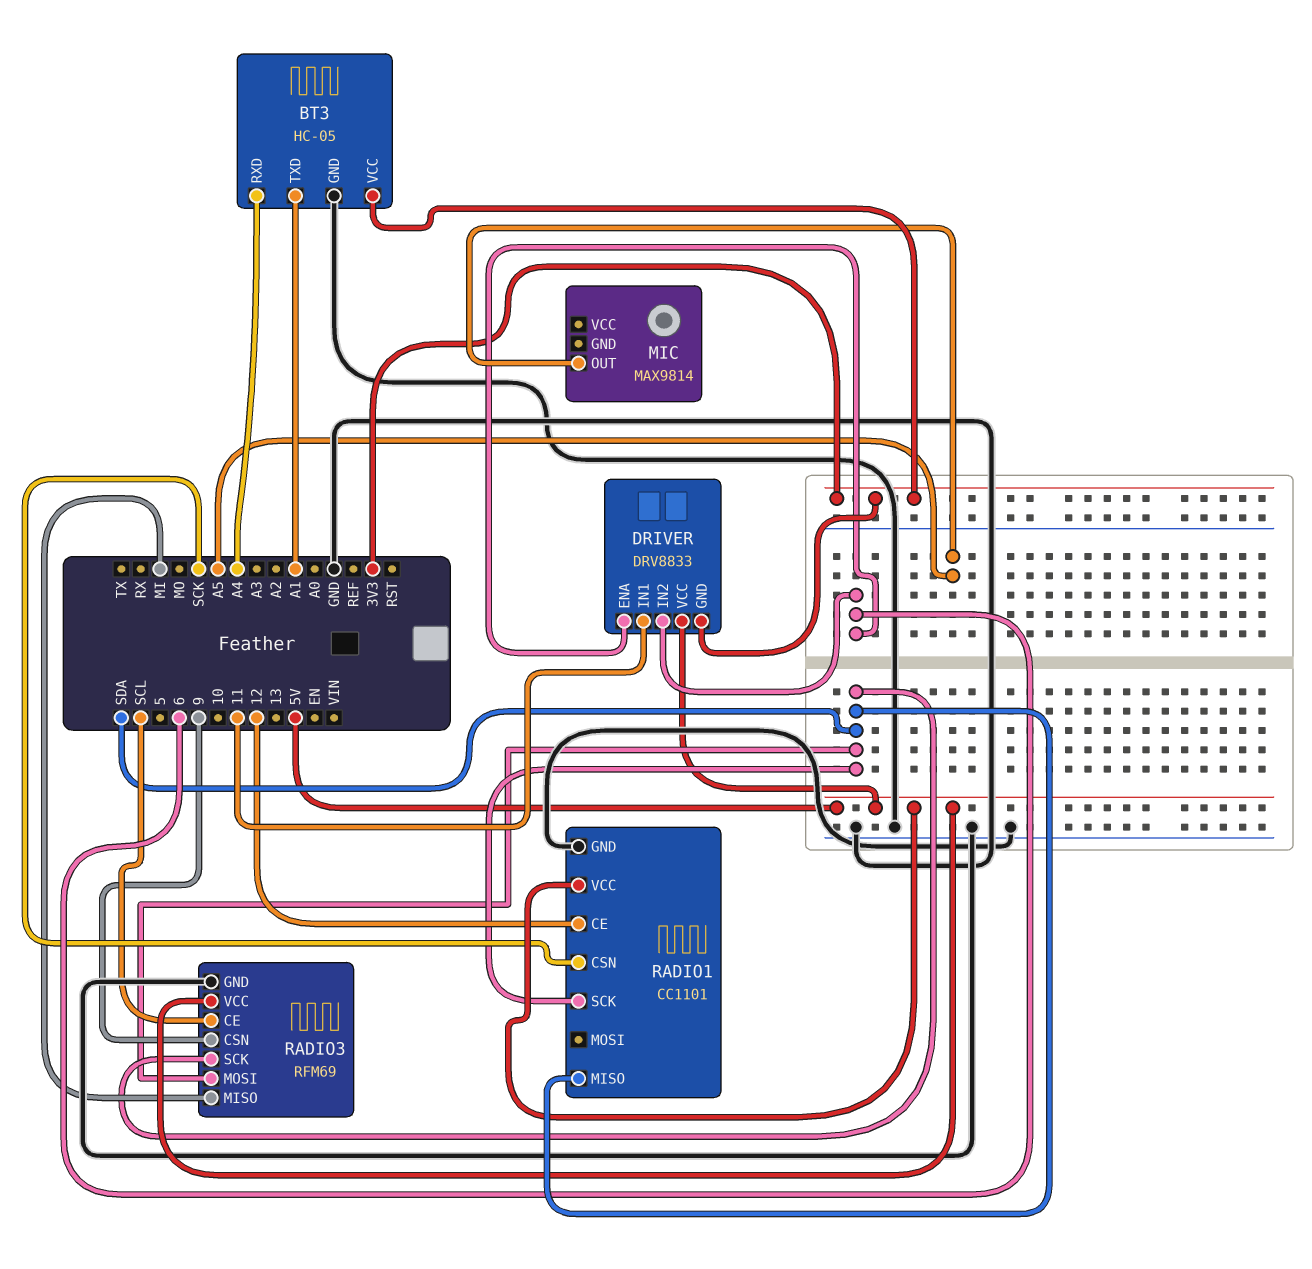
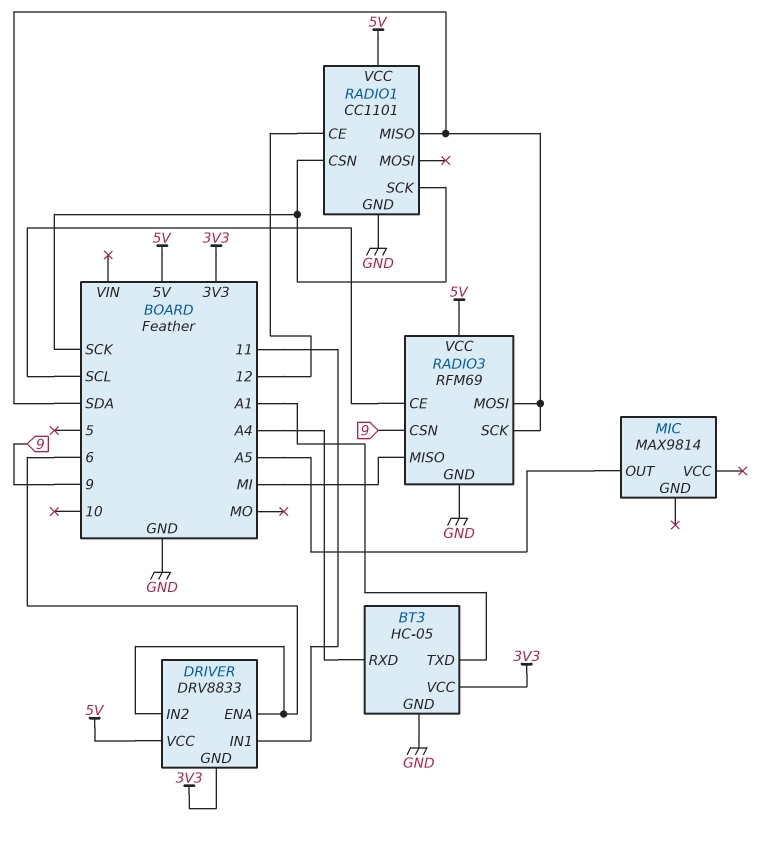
RADIO1 pin SCK: SDA -> SCK

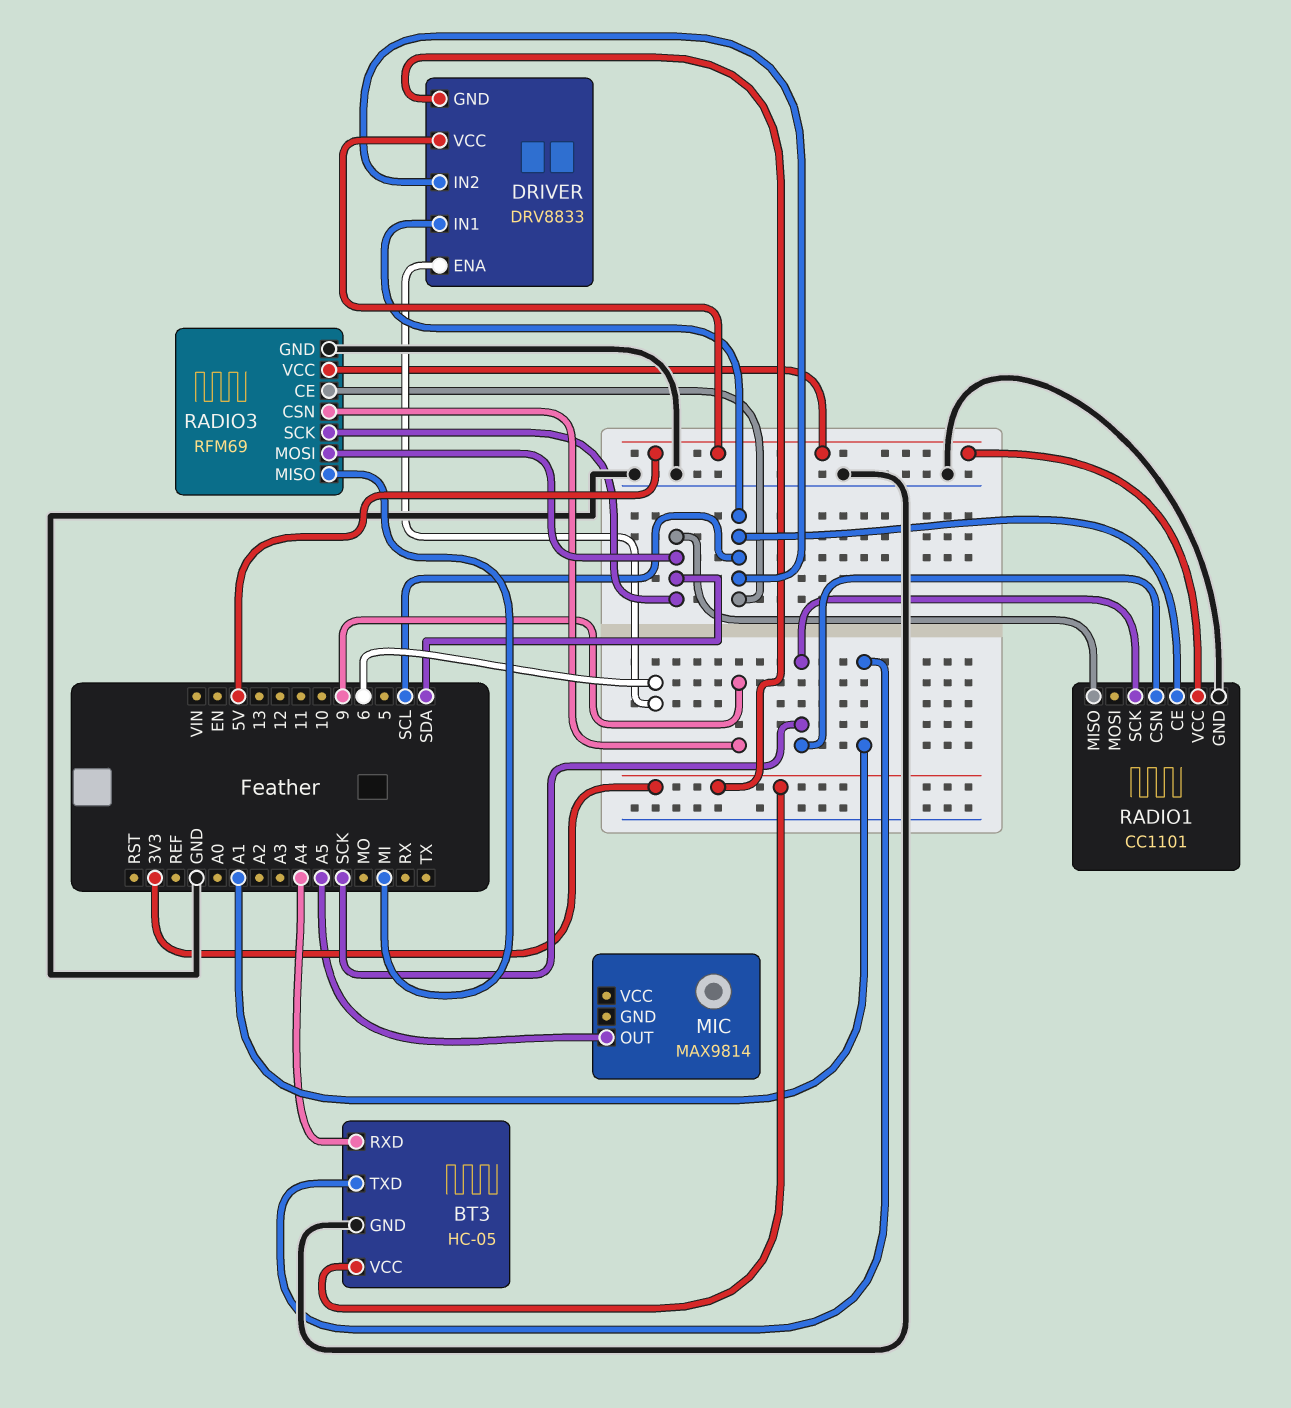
DRIVER pin IN1: 11 -> SCL
DRIVER pin IN2: 6 -> SCL
RADIO1 pin CE: 12 -> SCL

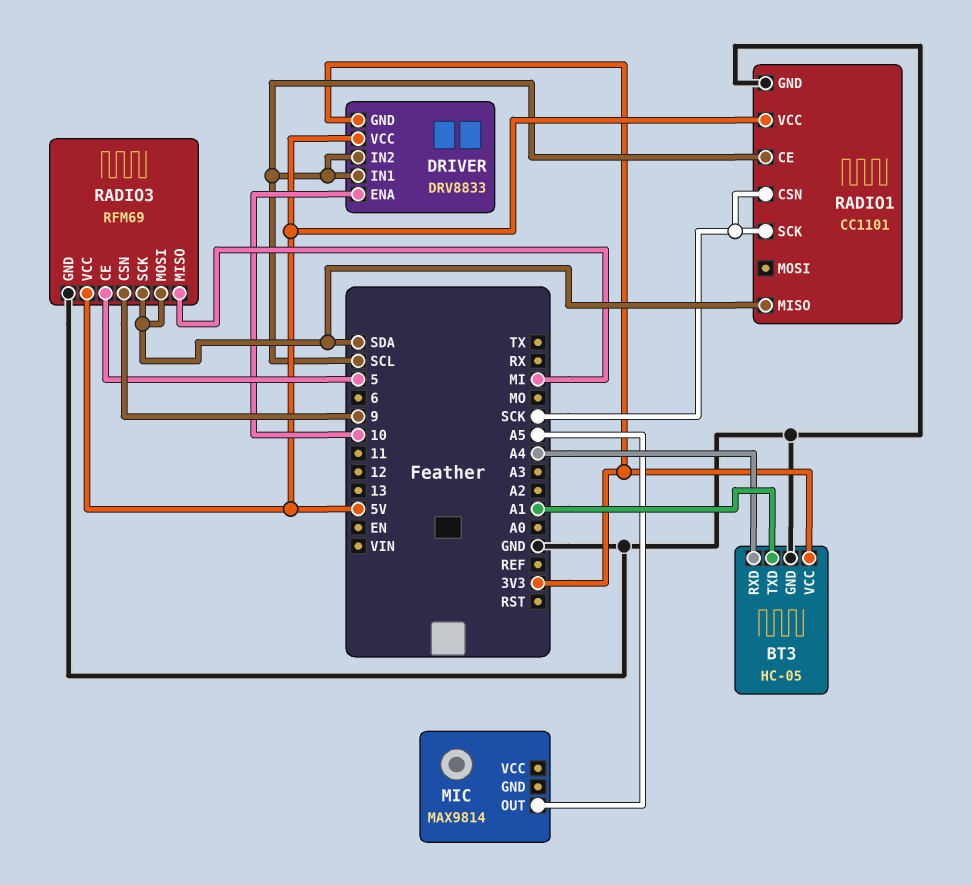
DRIVER pin ENA: 6 -> 10
RADIO3 pin CE: SCL -> 5

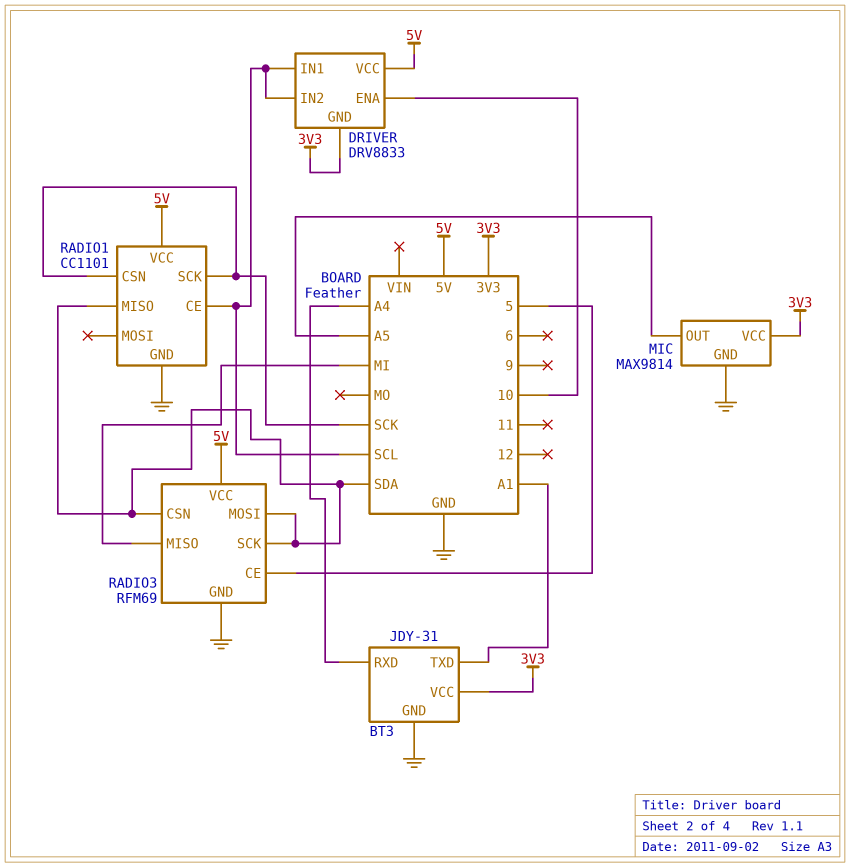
BT3: HC-05 -> JDY-31
MIC pin GND: none -> GND
MIC pin VCC: none -> 3V3
RADIO3 pin CSN: 9 -> SDA

